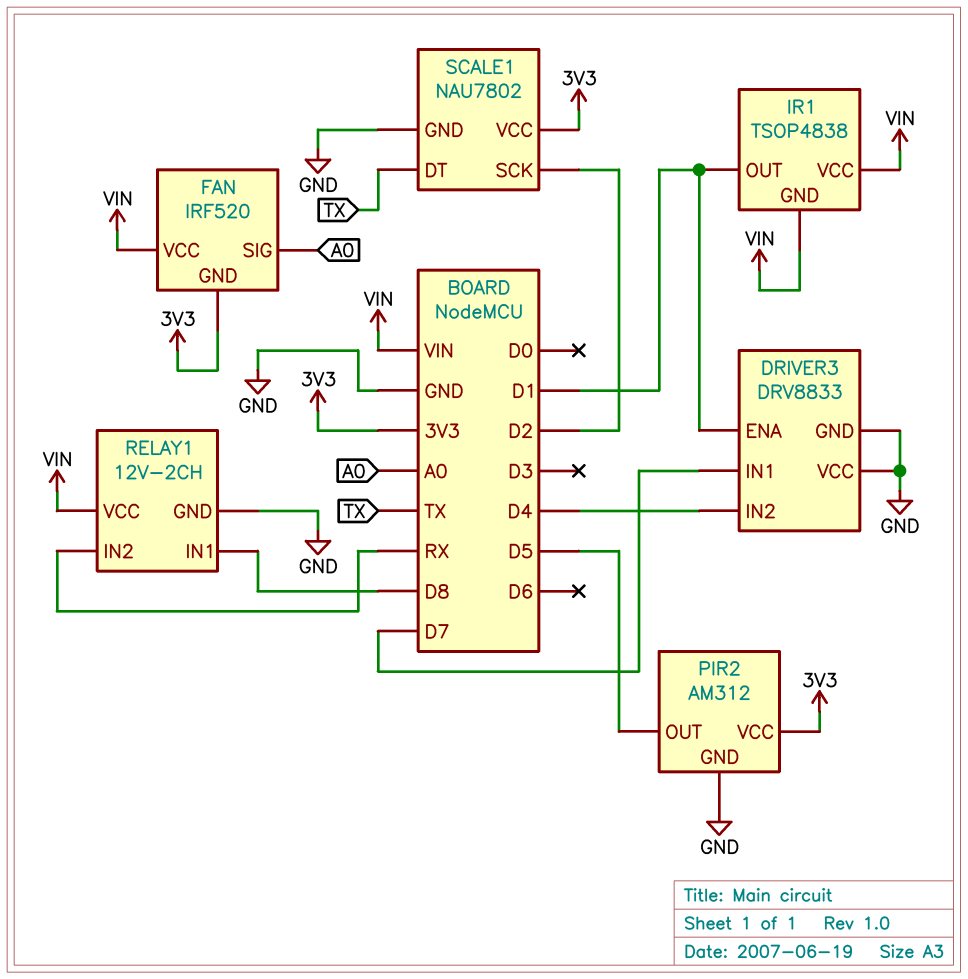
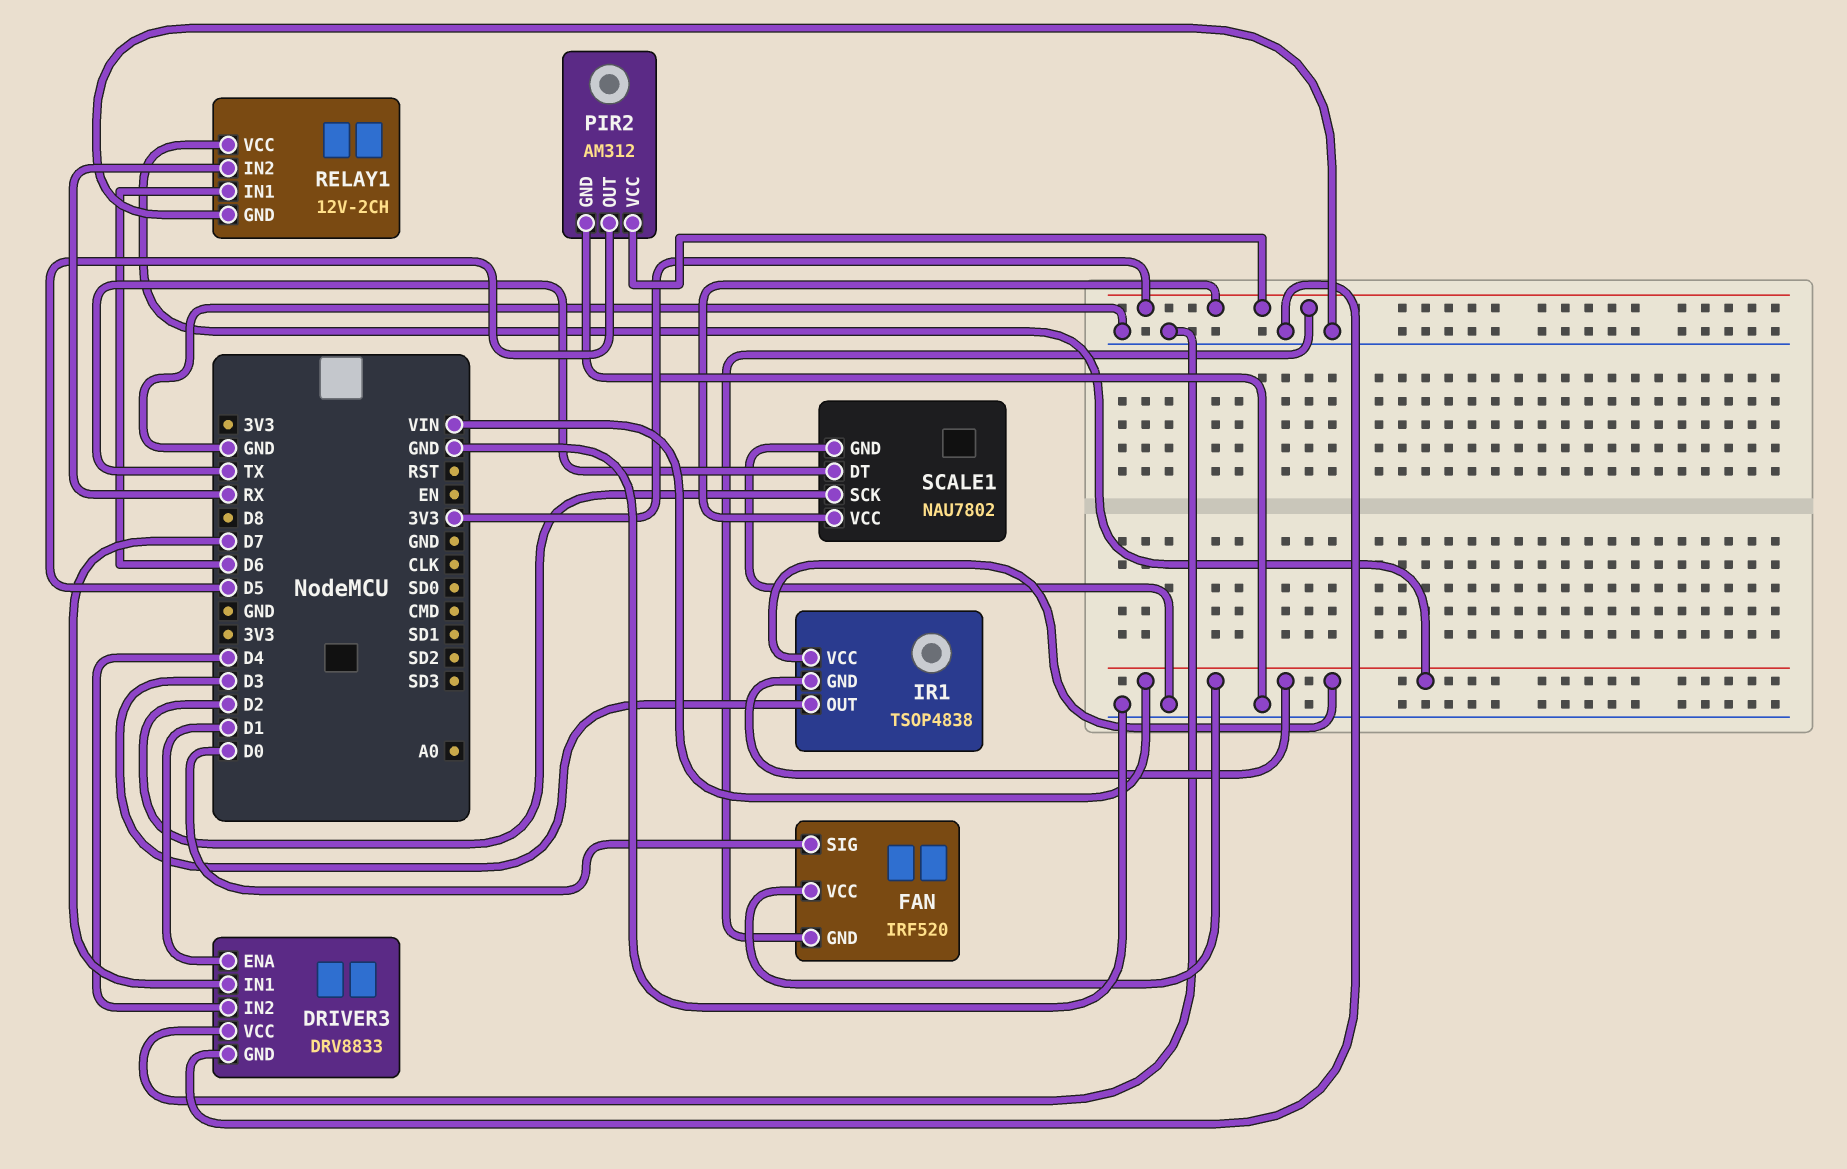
FAN pin SIG: A0 -> D0
IR1 pin OUT: D1 -> D3
RELAY1 pin IN1: D8 -> D6

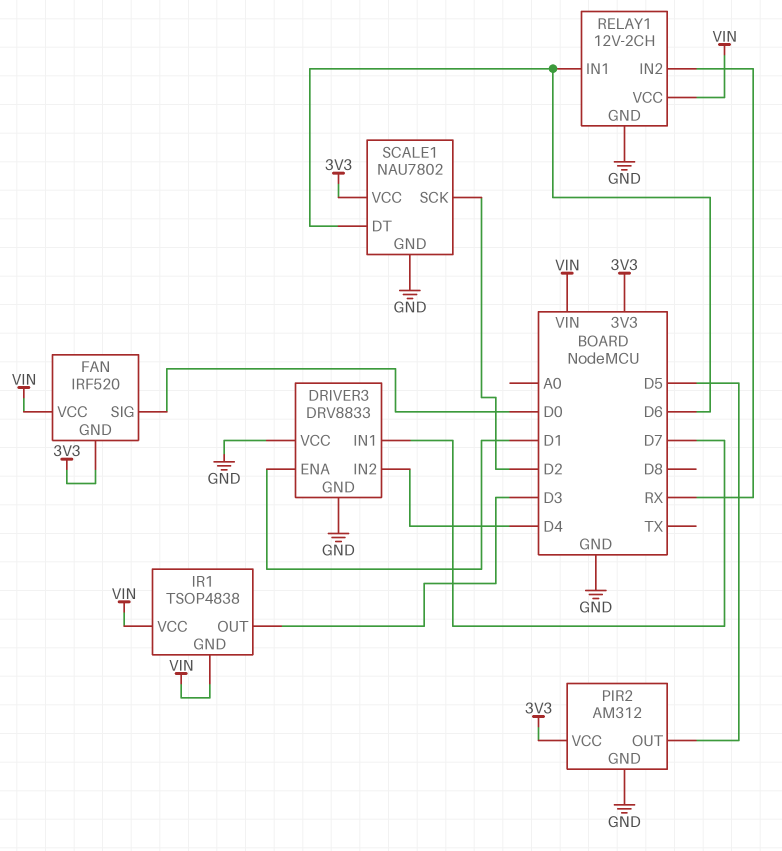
SCALE1 pin DT: TX -> D6

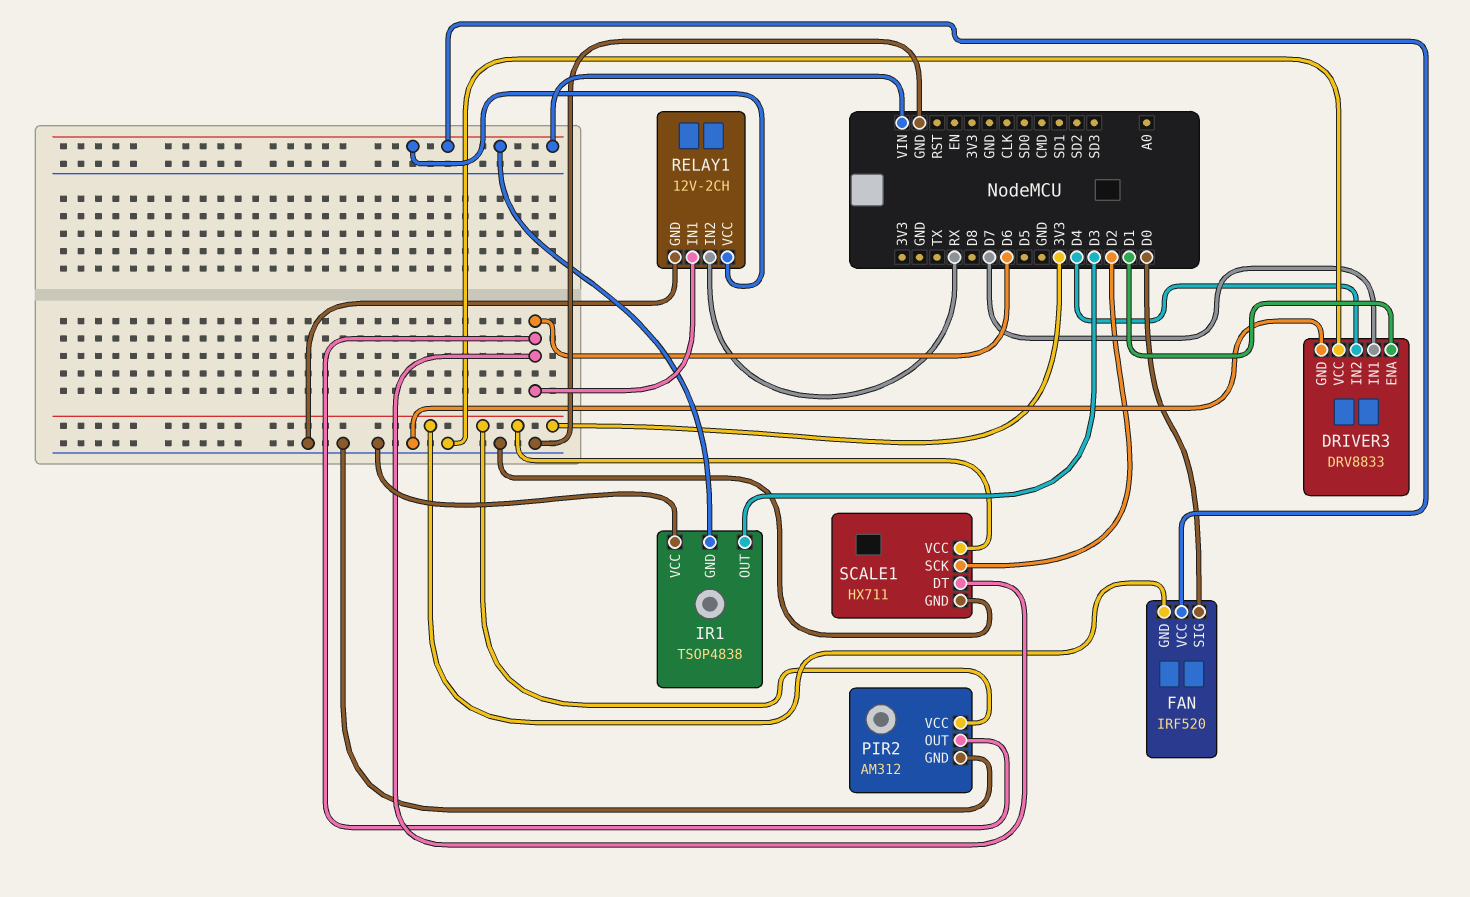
IR1 pin VCC: VIN -> GND
PIR2 pin OUT: D5 -> D6
SCALE1: NAU7802 -> HX711

